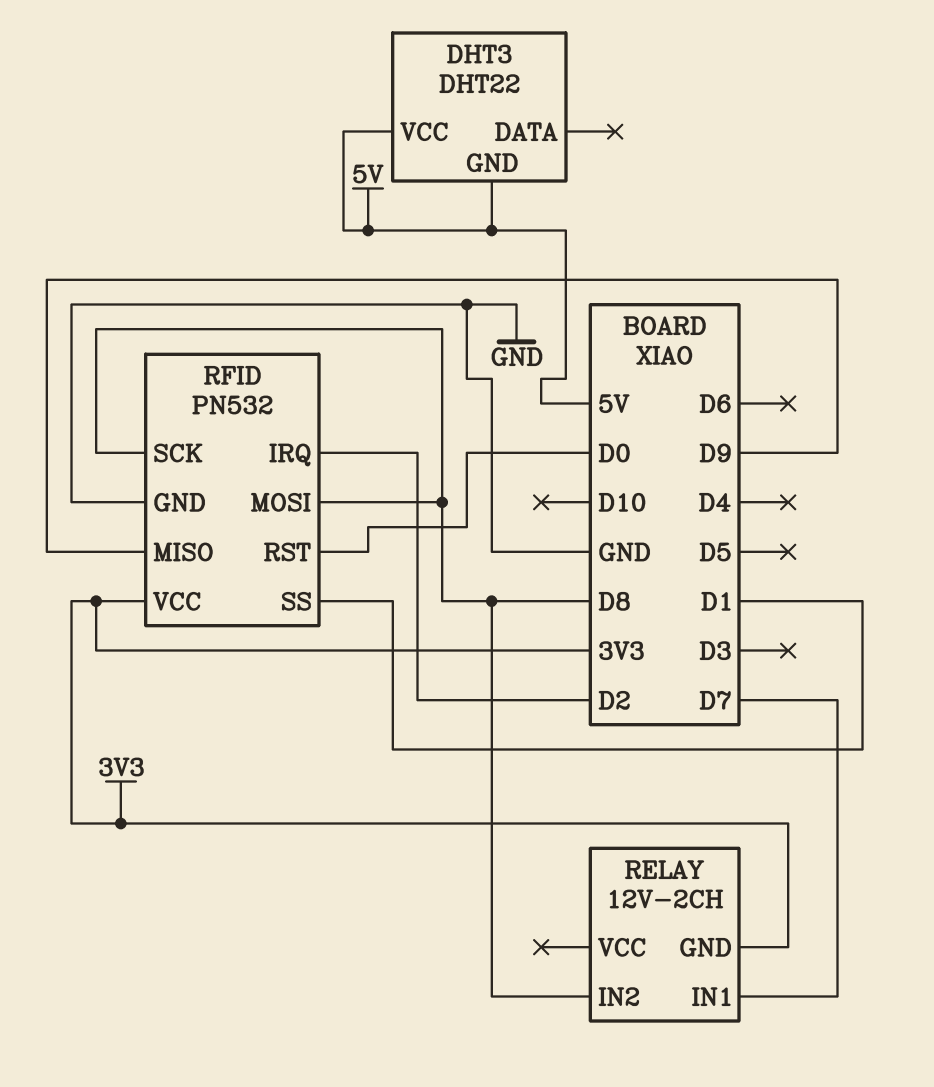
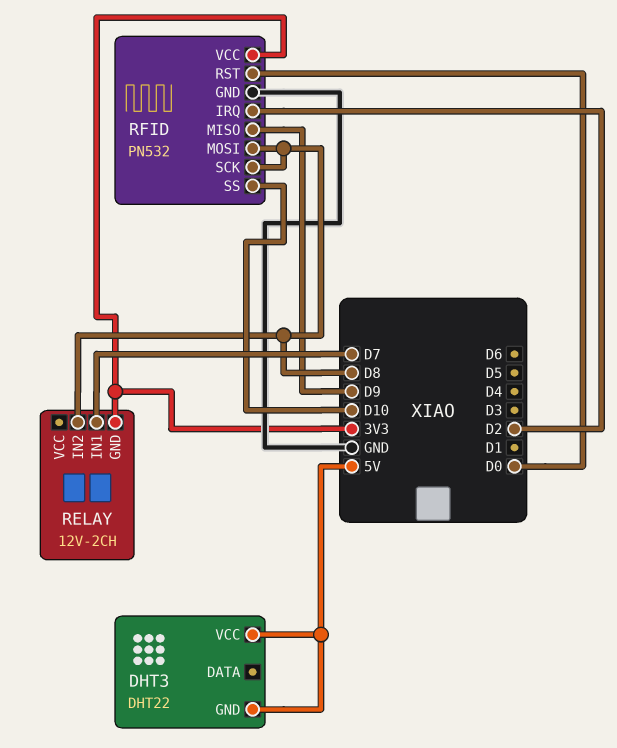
RFID pin SS: D1 -> D10

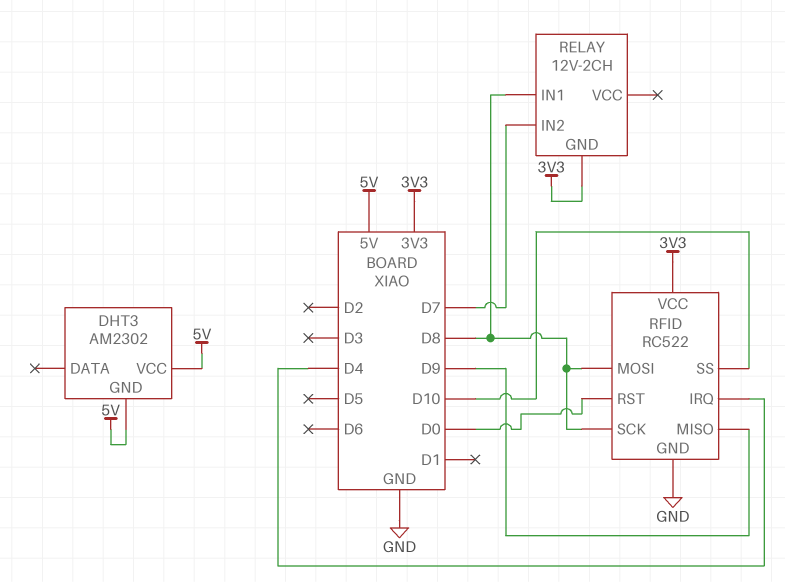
DHT3: DHT22 -> AM2302
RELAY pin IN1: D7 -> D8
RELAY pin IN2: D8 -> D7
RFID: PN532 -> RC522
RFID pin IRQ: D2 -> D4

